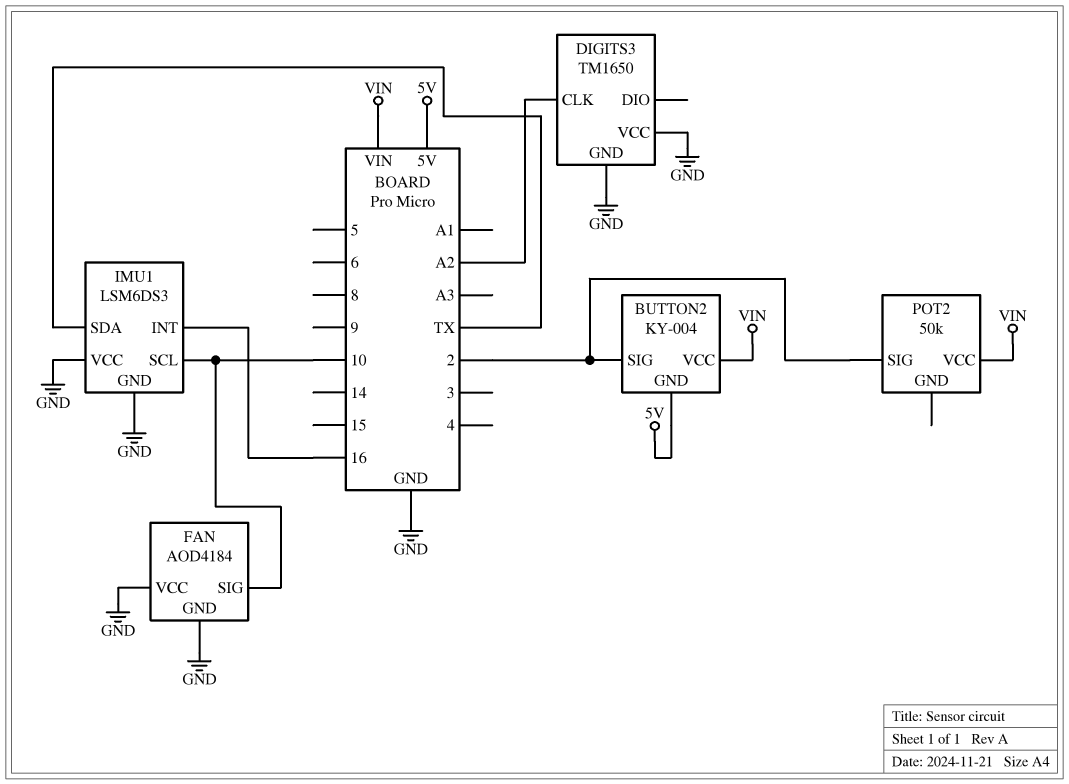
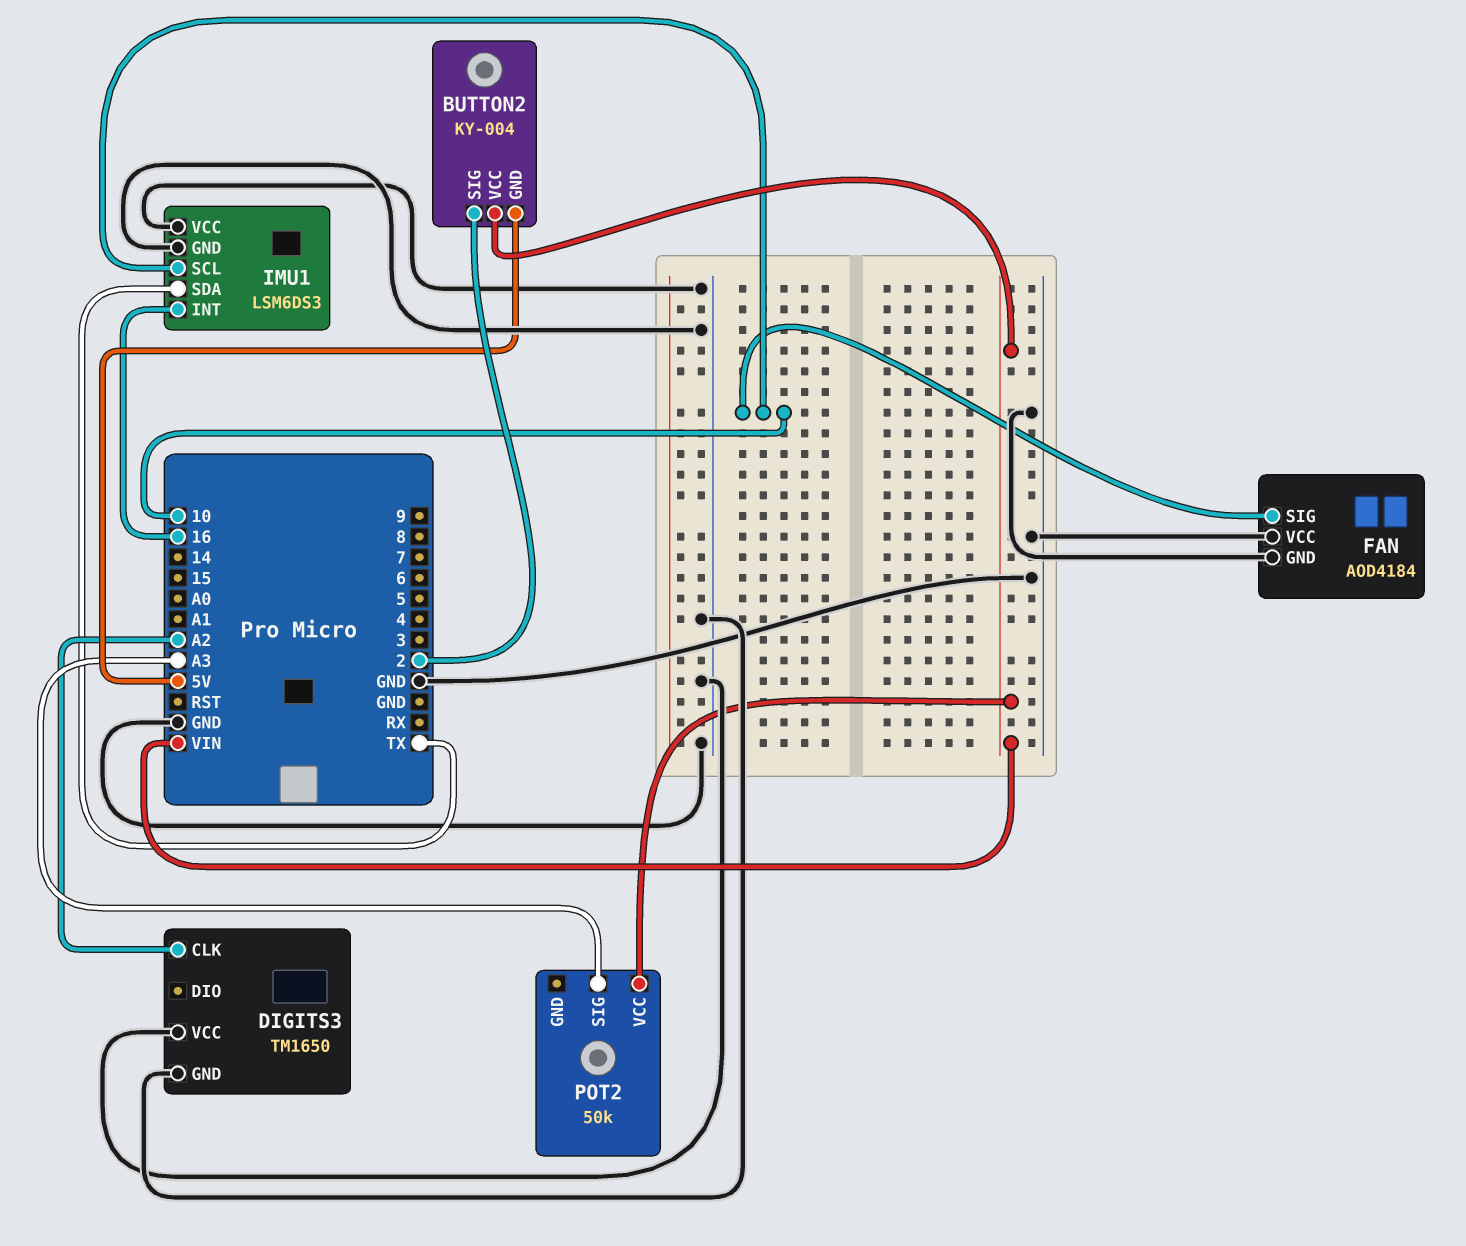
POT2 pin SIG: 2 -> A3

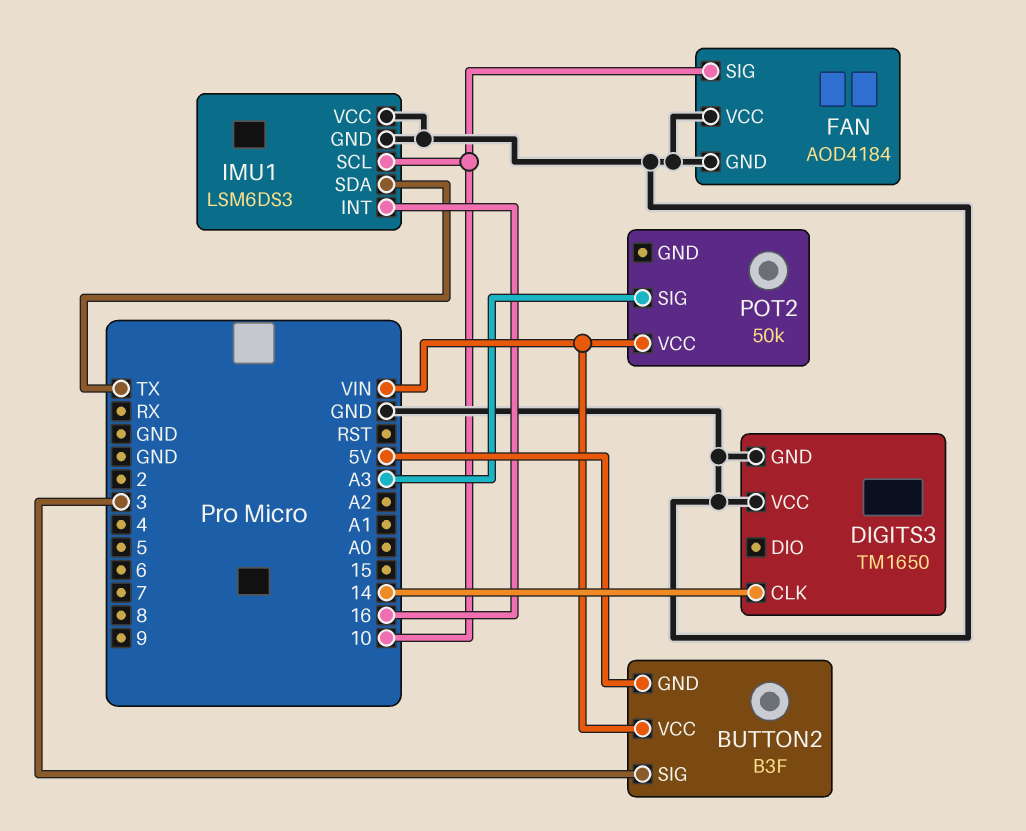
BUTTON2: KY-004 -> B3F
BUTTON2 pin SIG: 2 -> 3
DIGITS3 pin CLK: A2 -> 14

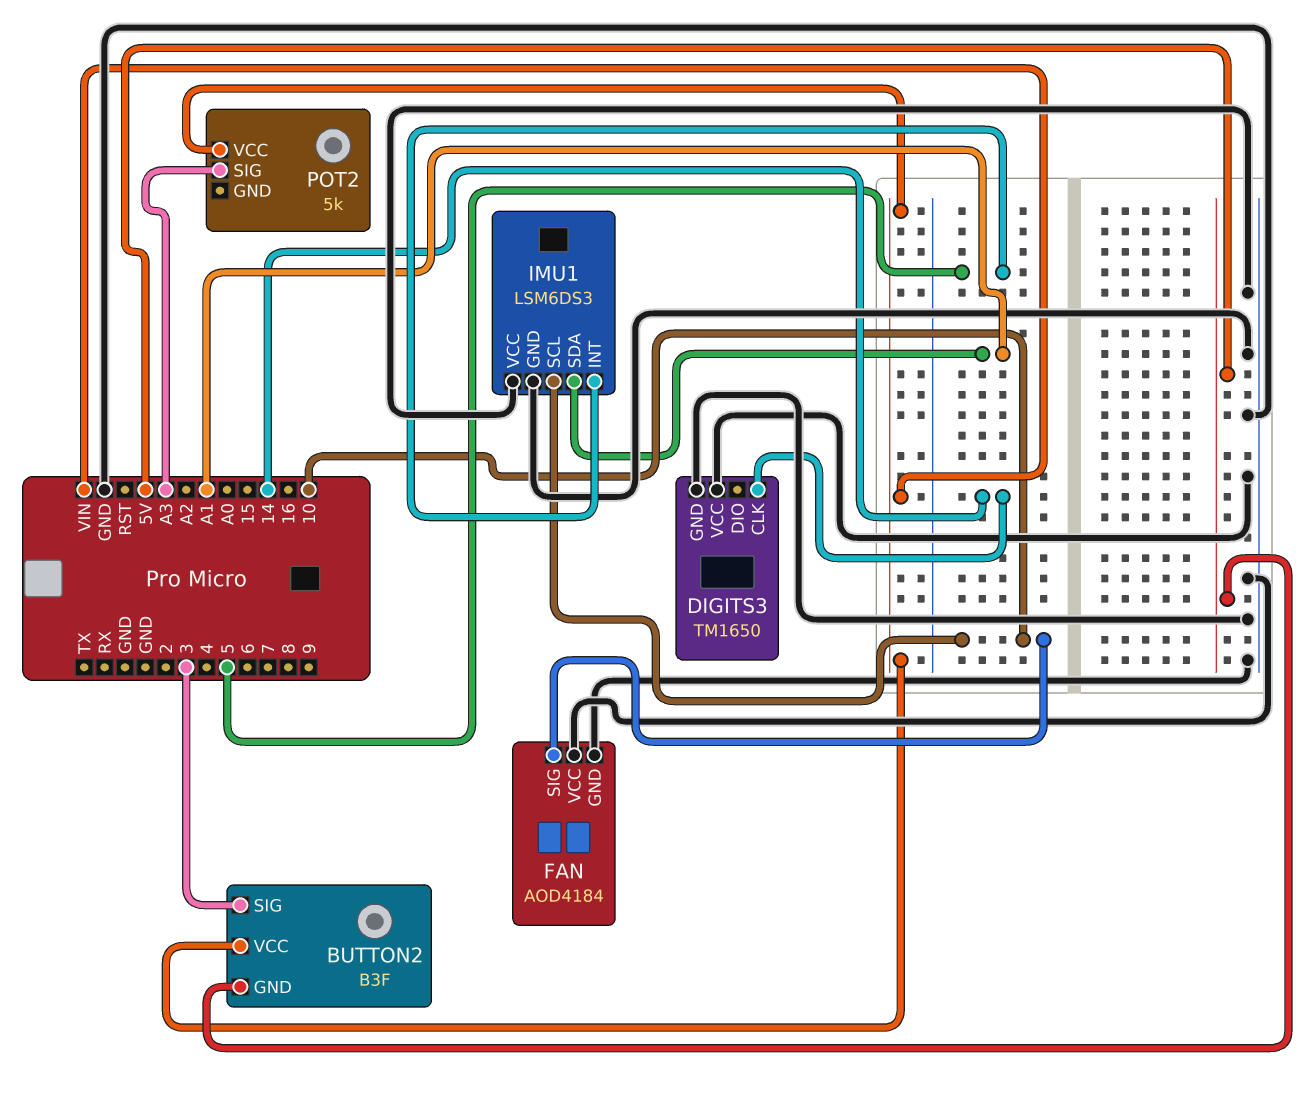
IMU1 pin INT: 16 -> 5
IMU1 pin SDA: TX -> A1
POT2: 50k -> 5k

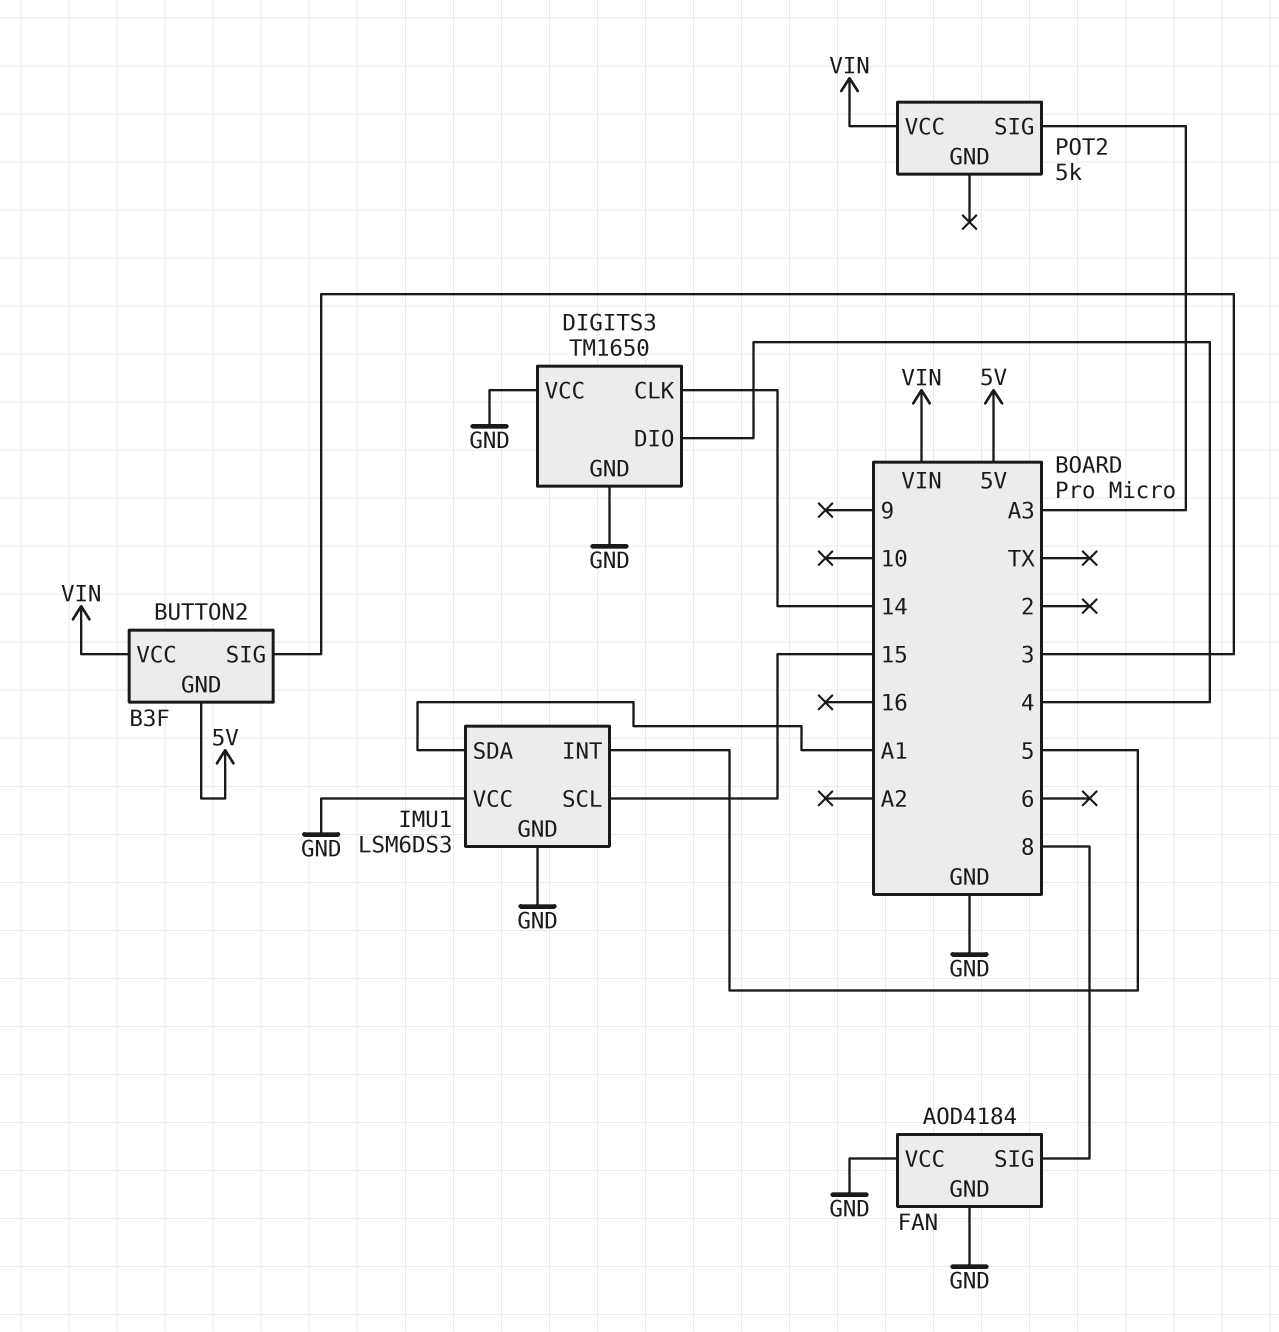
DIGITS3 pin DIO: none -> 4
FAN pin SIG: 10 -> 8
IMU1 pin SCL: 10 -> 15

